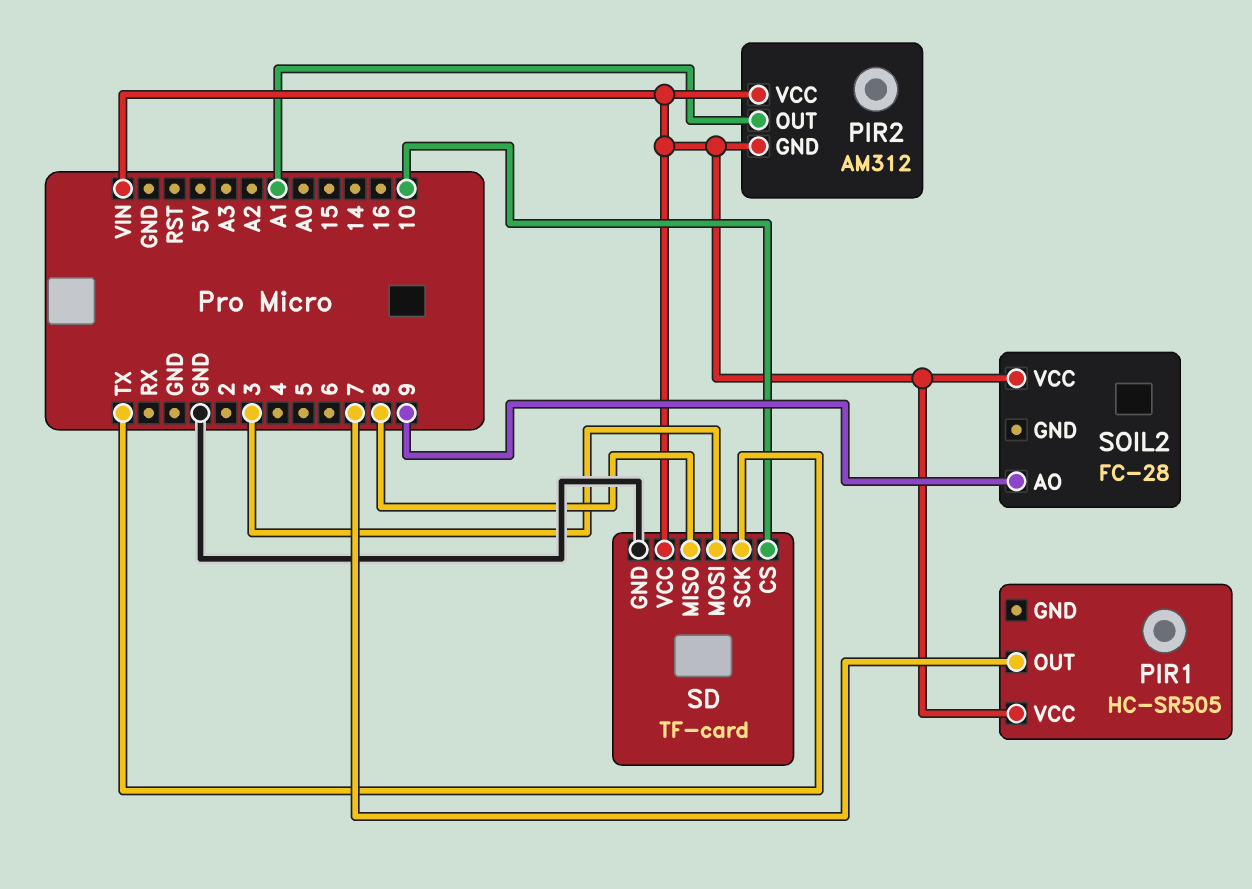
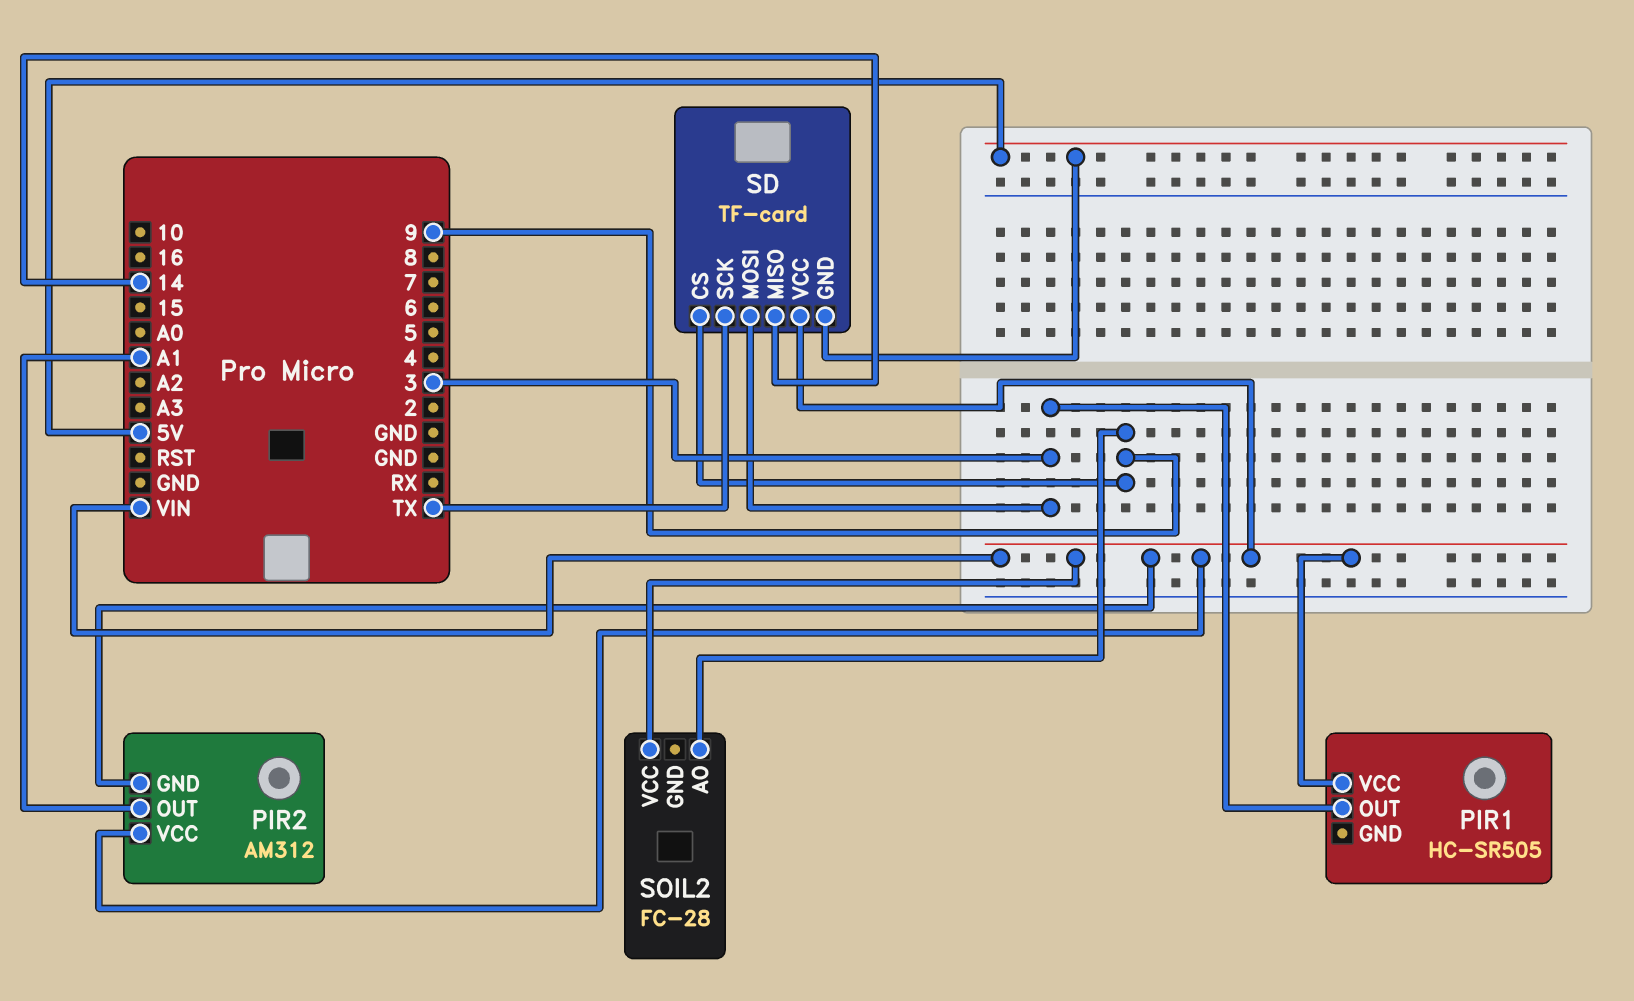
PIR1 pin OUT: 7 -> 3
SD pin CS: 10 -> 9
SD pin GND: GND -> 5V
SD pin MISO: 8 -> 14

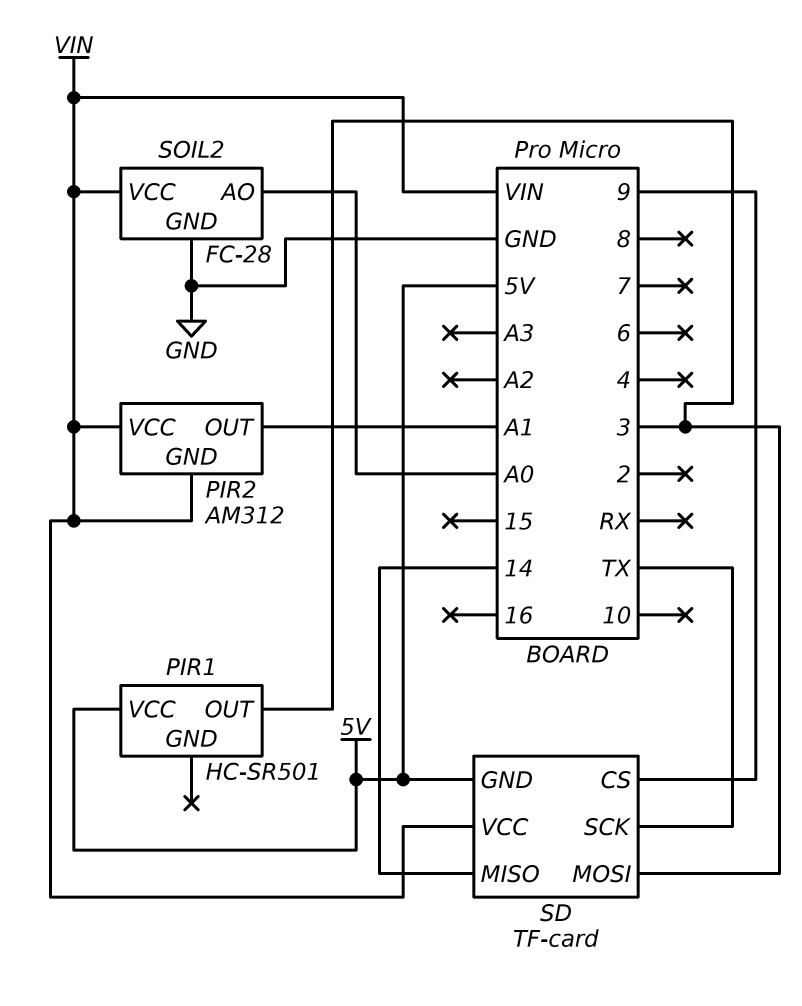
PIR1: HC-SR505 -> HC-SR501
PIR1 pin VCC: VIN -> 5V
SOIL2 pin AO: 9 -> A0
SOIL2 pin GND: none -> GND

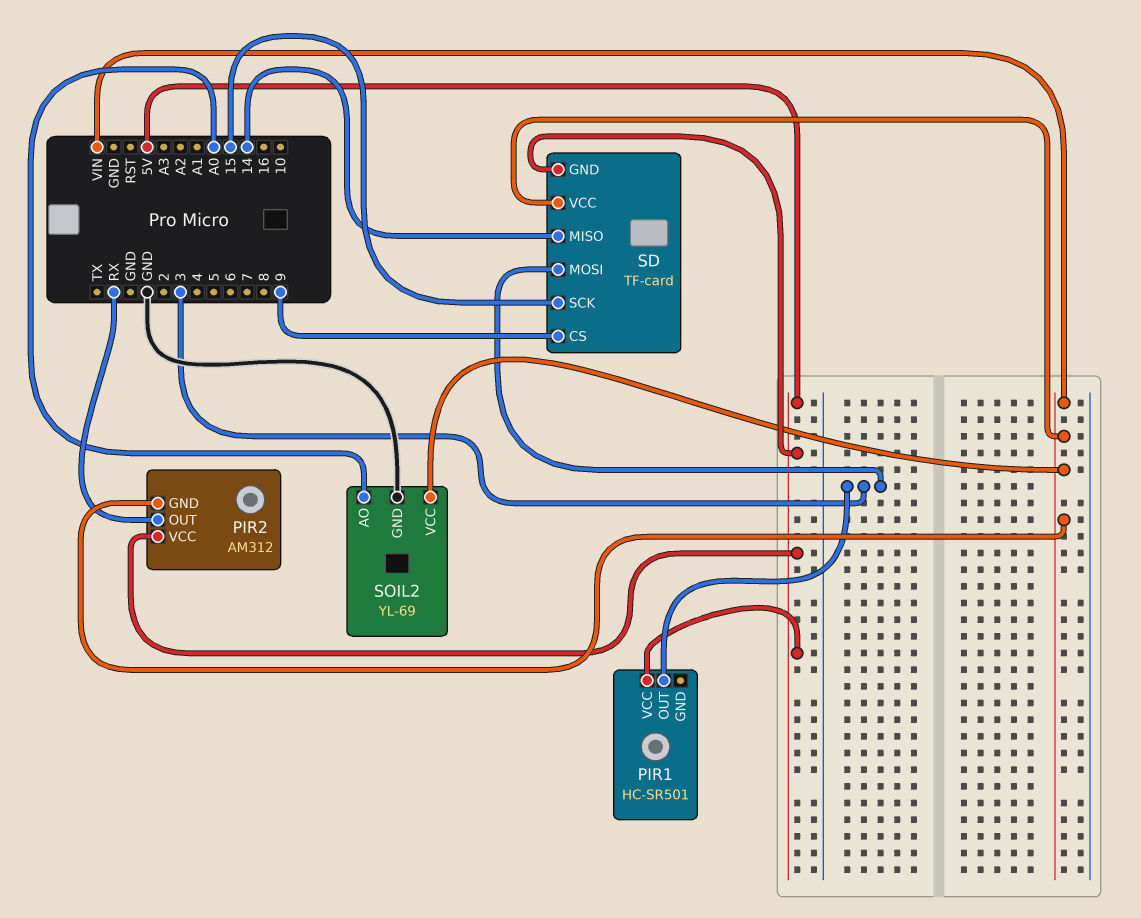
PIR2 pin OUT: A1 -> RX
PIR2 pin VCC: VIN -> 5V
SD pin SCK: TX -> 15
SOIL2: FC-28 -> YL-69

